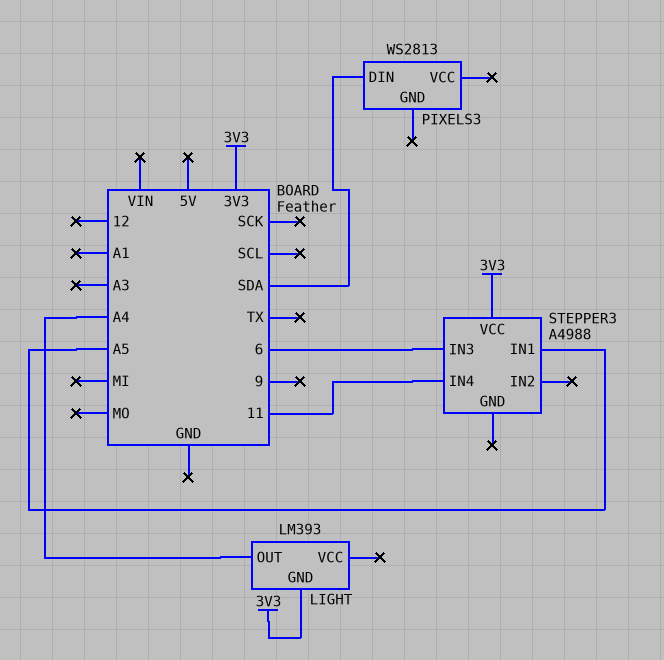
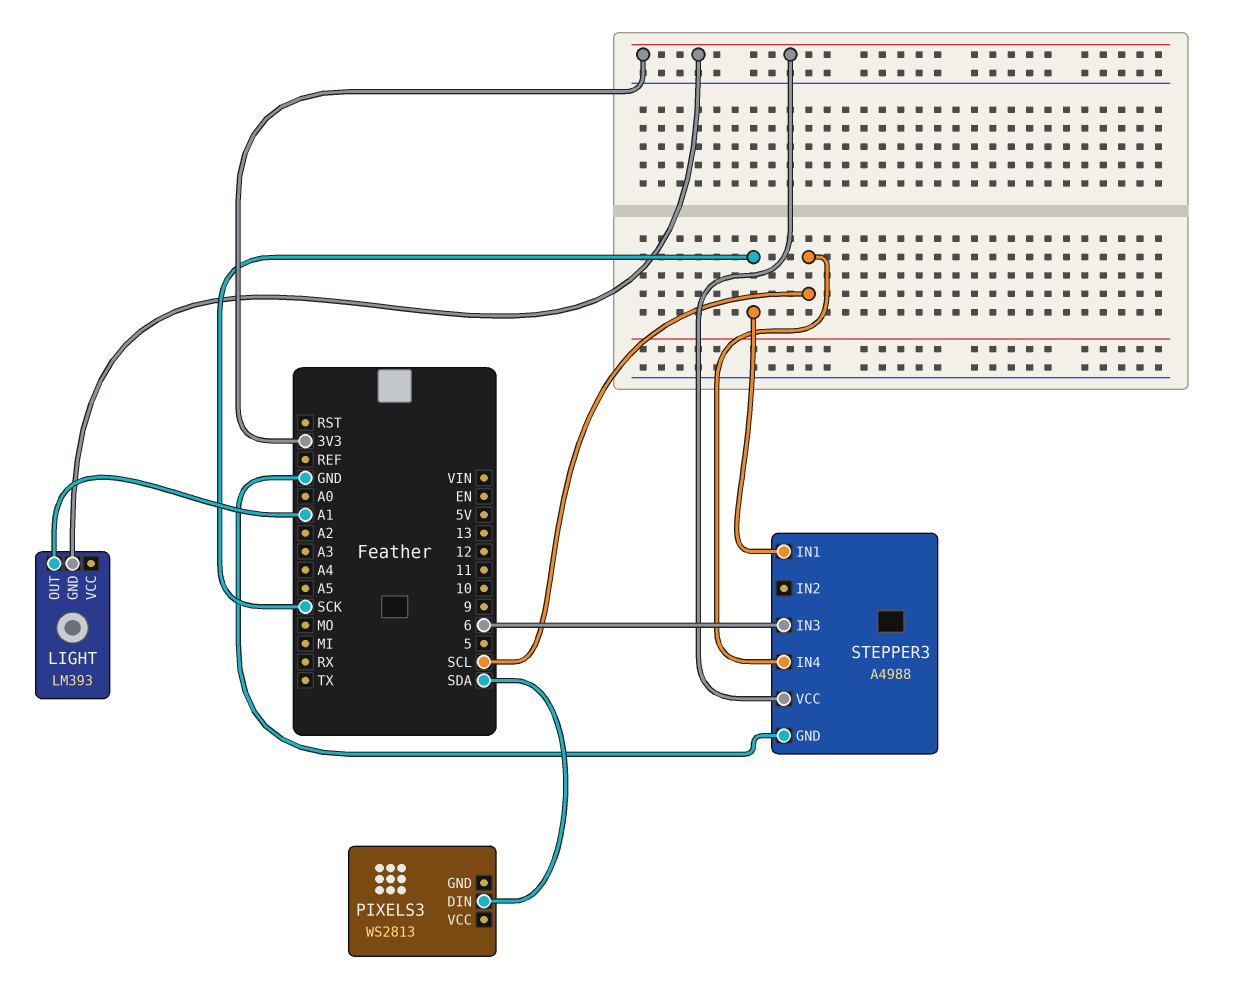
LIGHT pin OUT: A4 -> A1
STEPPER3 pin GND: none -> GND
STEPPER3 pin IN1: A5 -> SCK
STEPPER3 pin IN4: 11 -> SCL

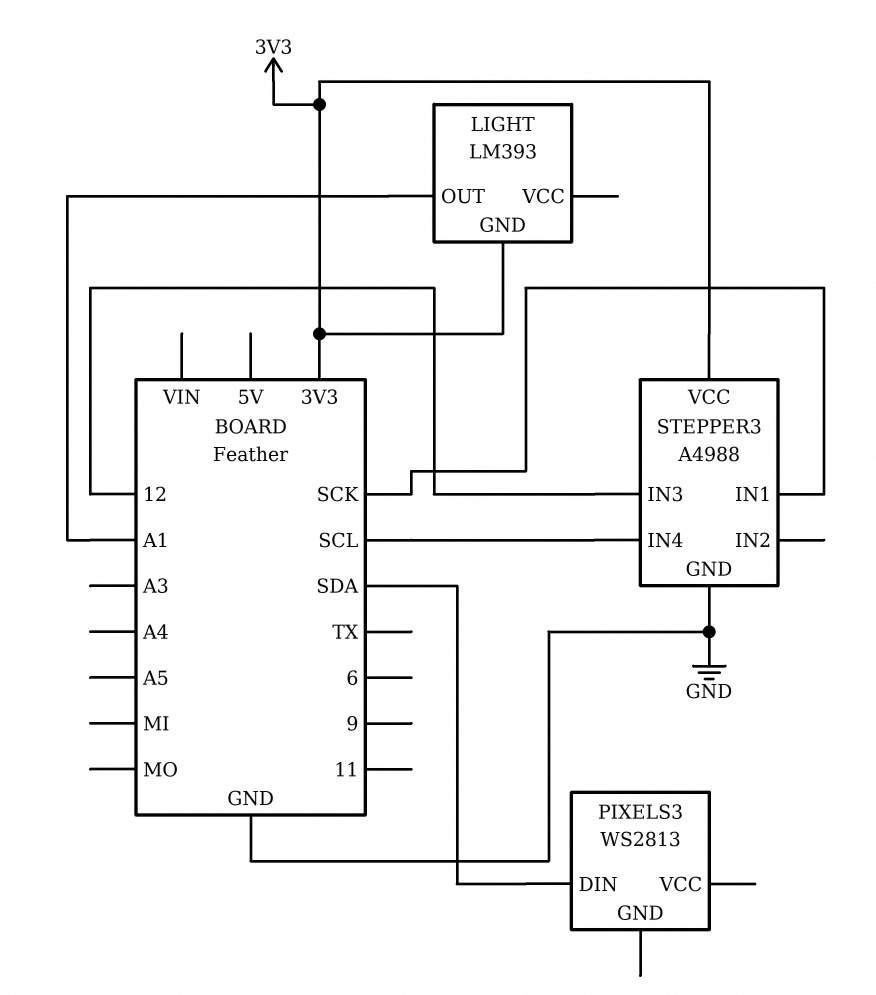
STEPPER3 pin IN3: 6 -> 12

